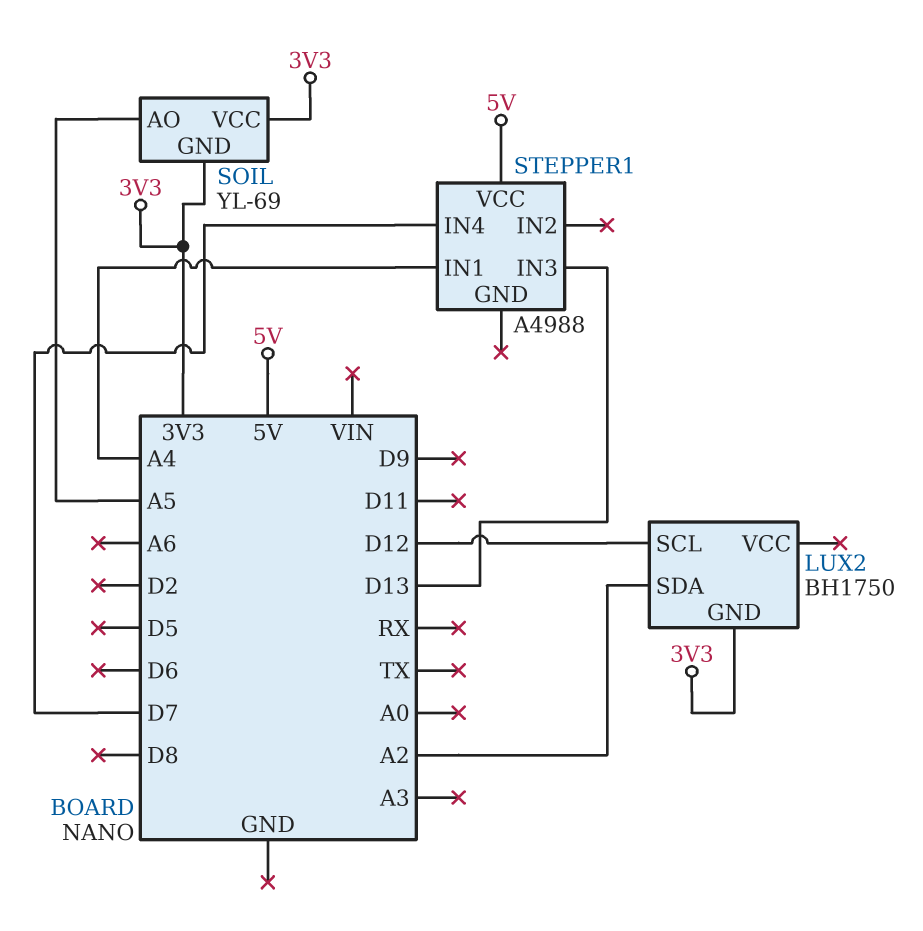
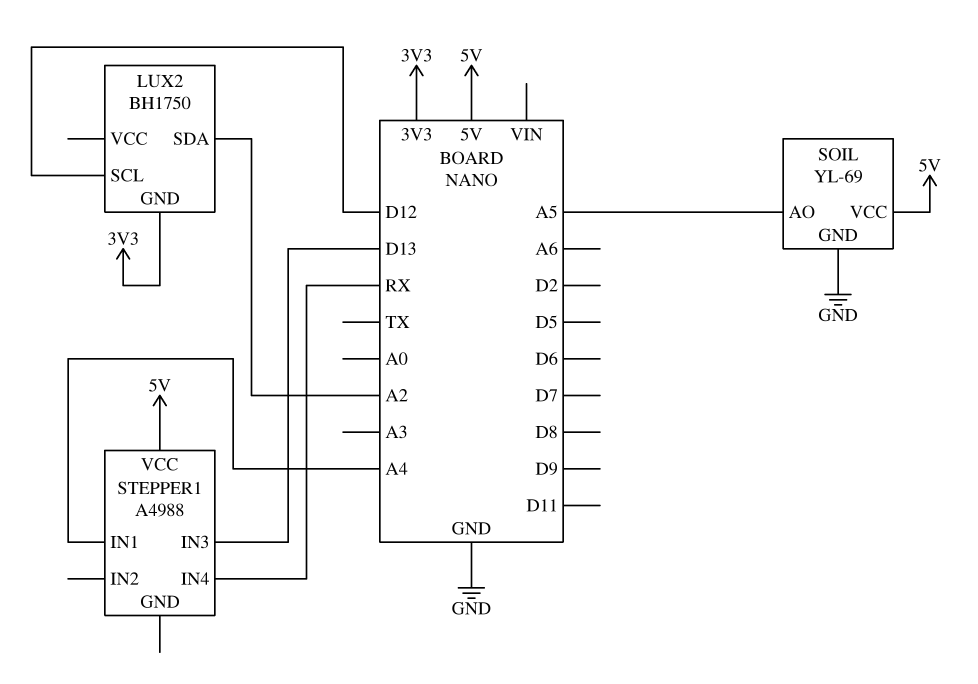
SOIL pin GND: 3V3 -> GND
SOIL pin VCC: 3V3 -> 5V
STEPPER1 pin IN4: D7 -> RX

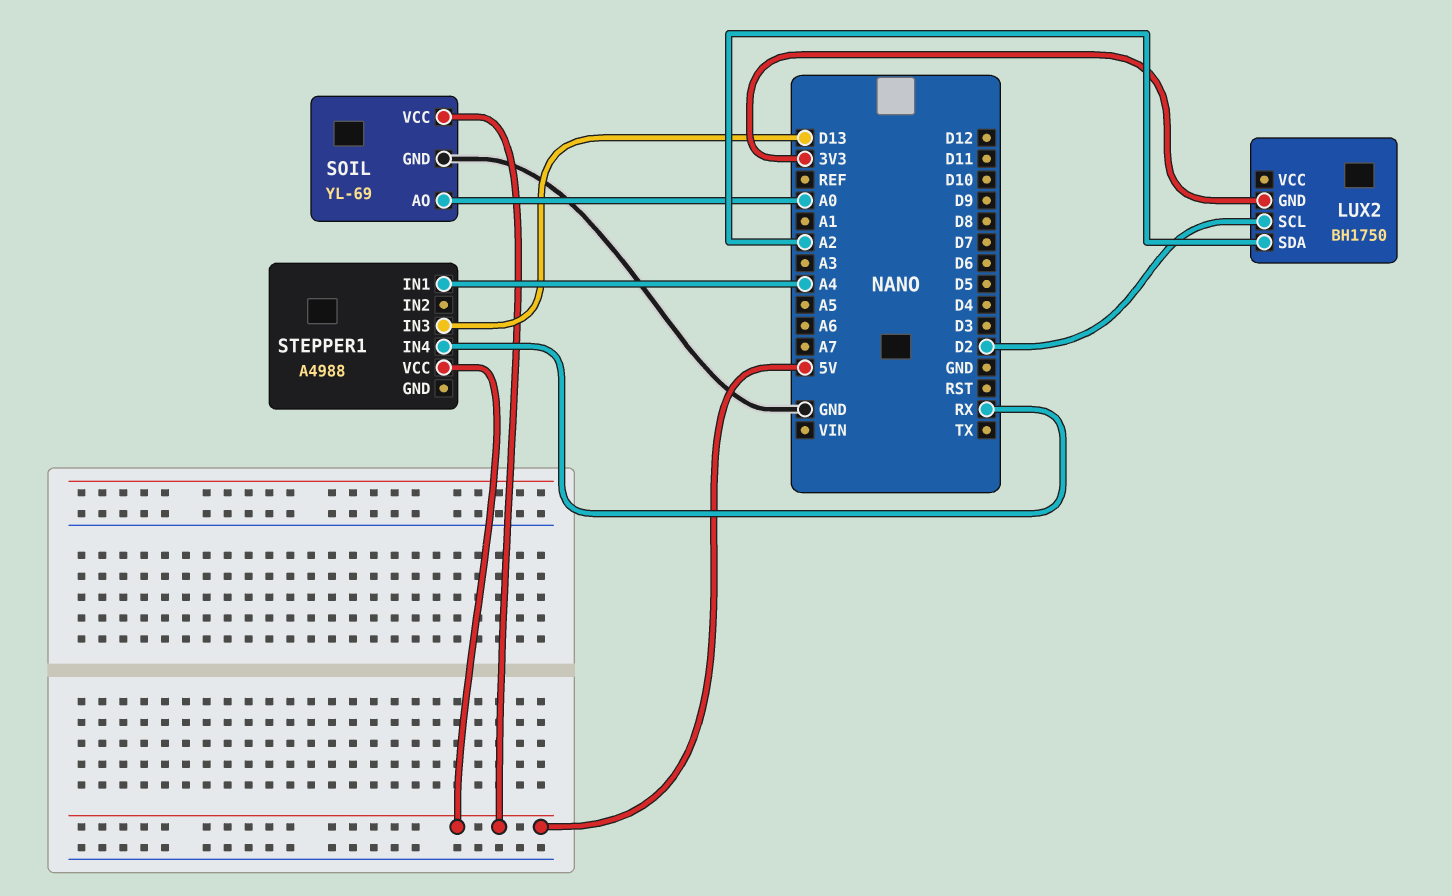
LUX2 pin SCL: D12 -> D2
SOIL pin AO: A5 -> A0

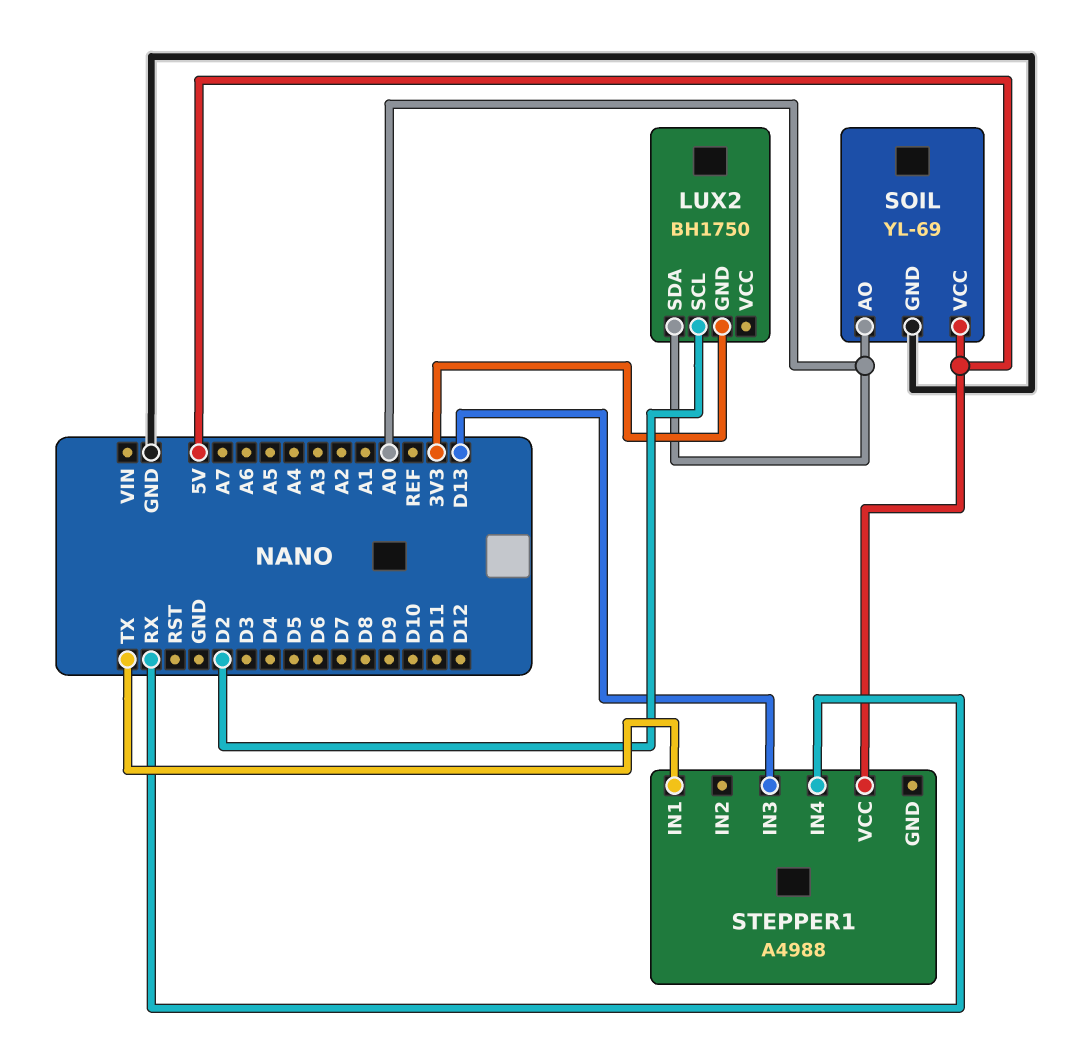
LUX2 pin SDA: A2 -> A0
STEPPER1 pin IN1: A4 -> TX

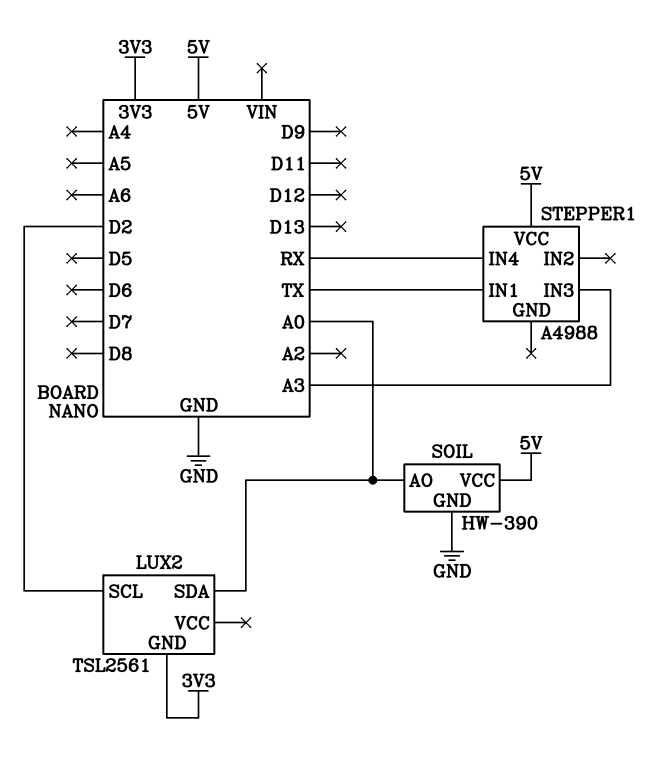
LUX2: BH1750 -> TSL2561
SOIL: YL-69 -> HW-390
STEPPER1 pin IN3: D13 -> A3

